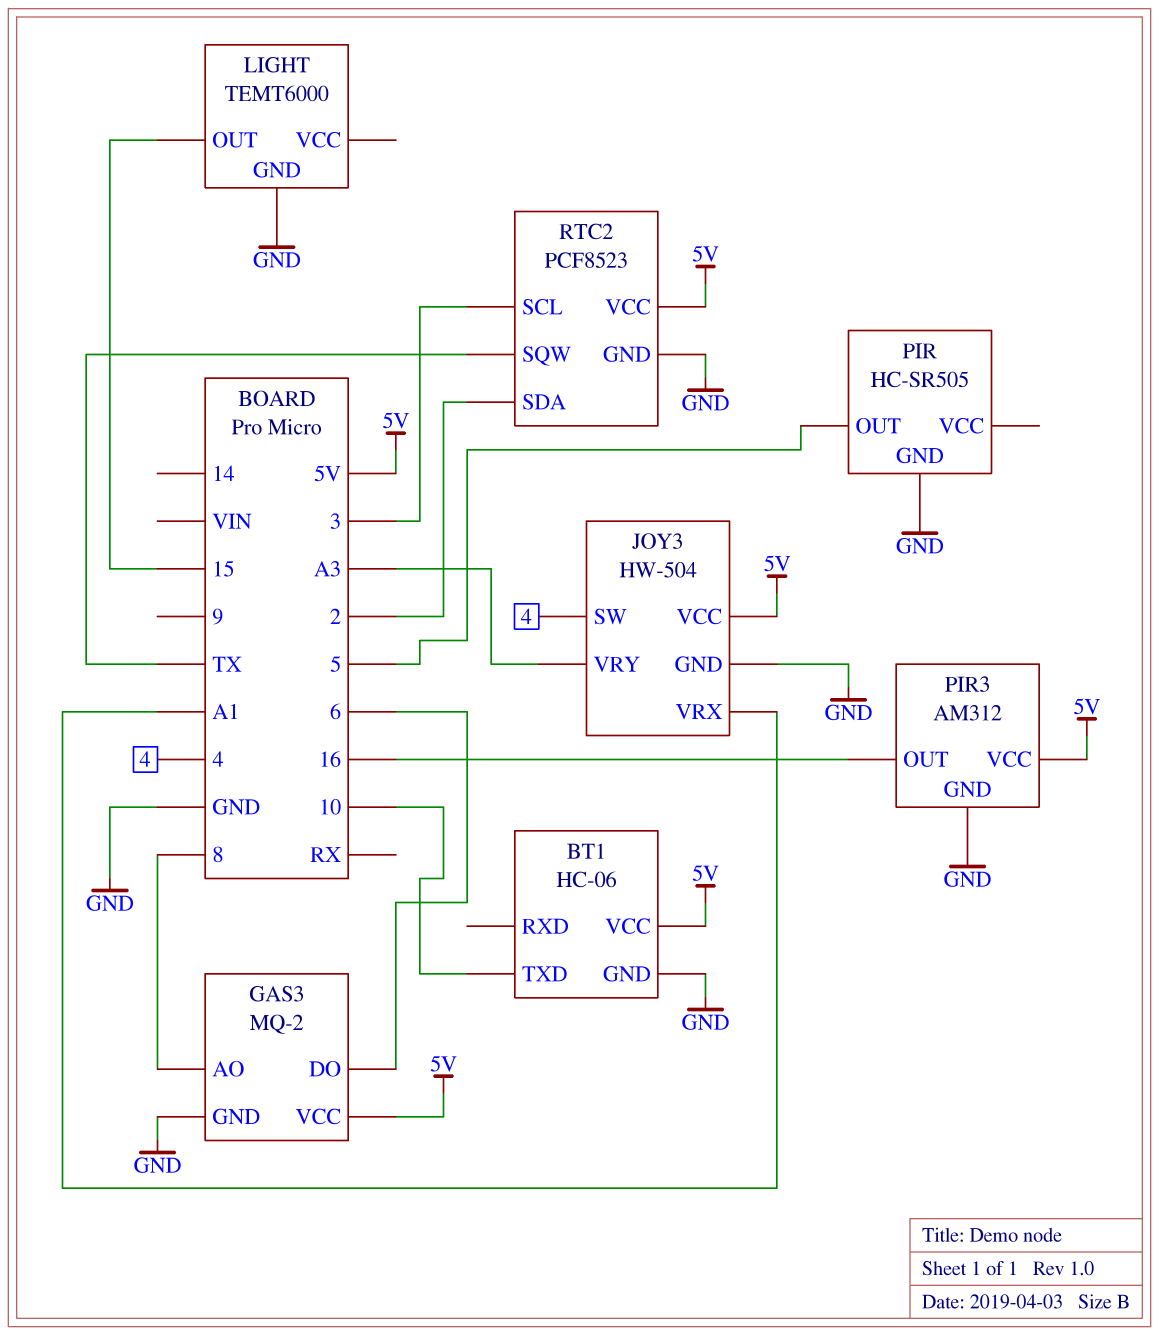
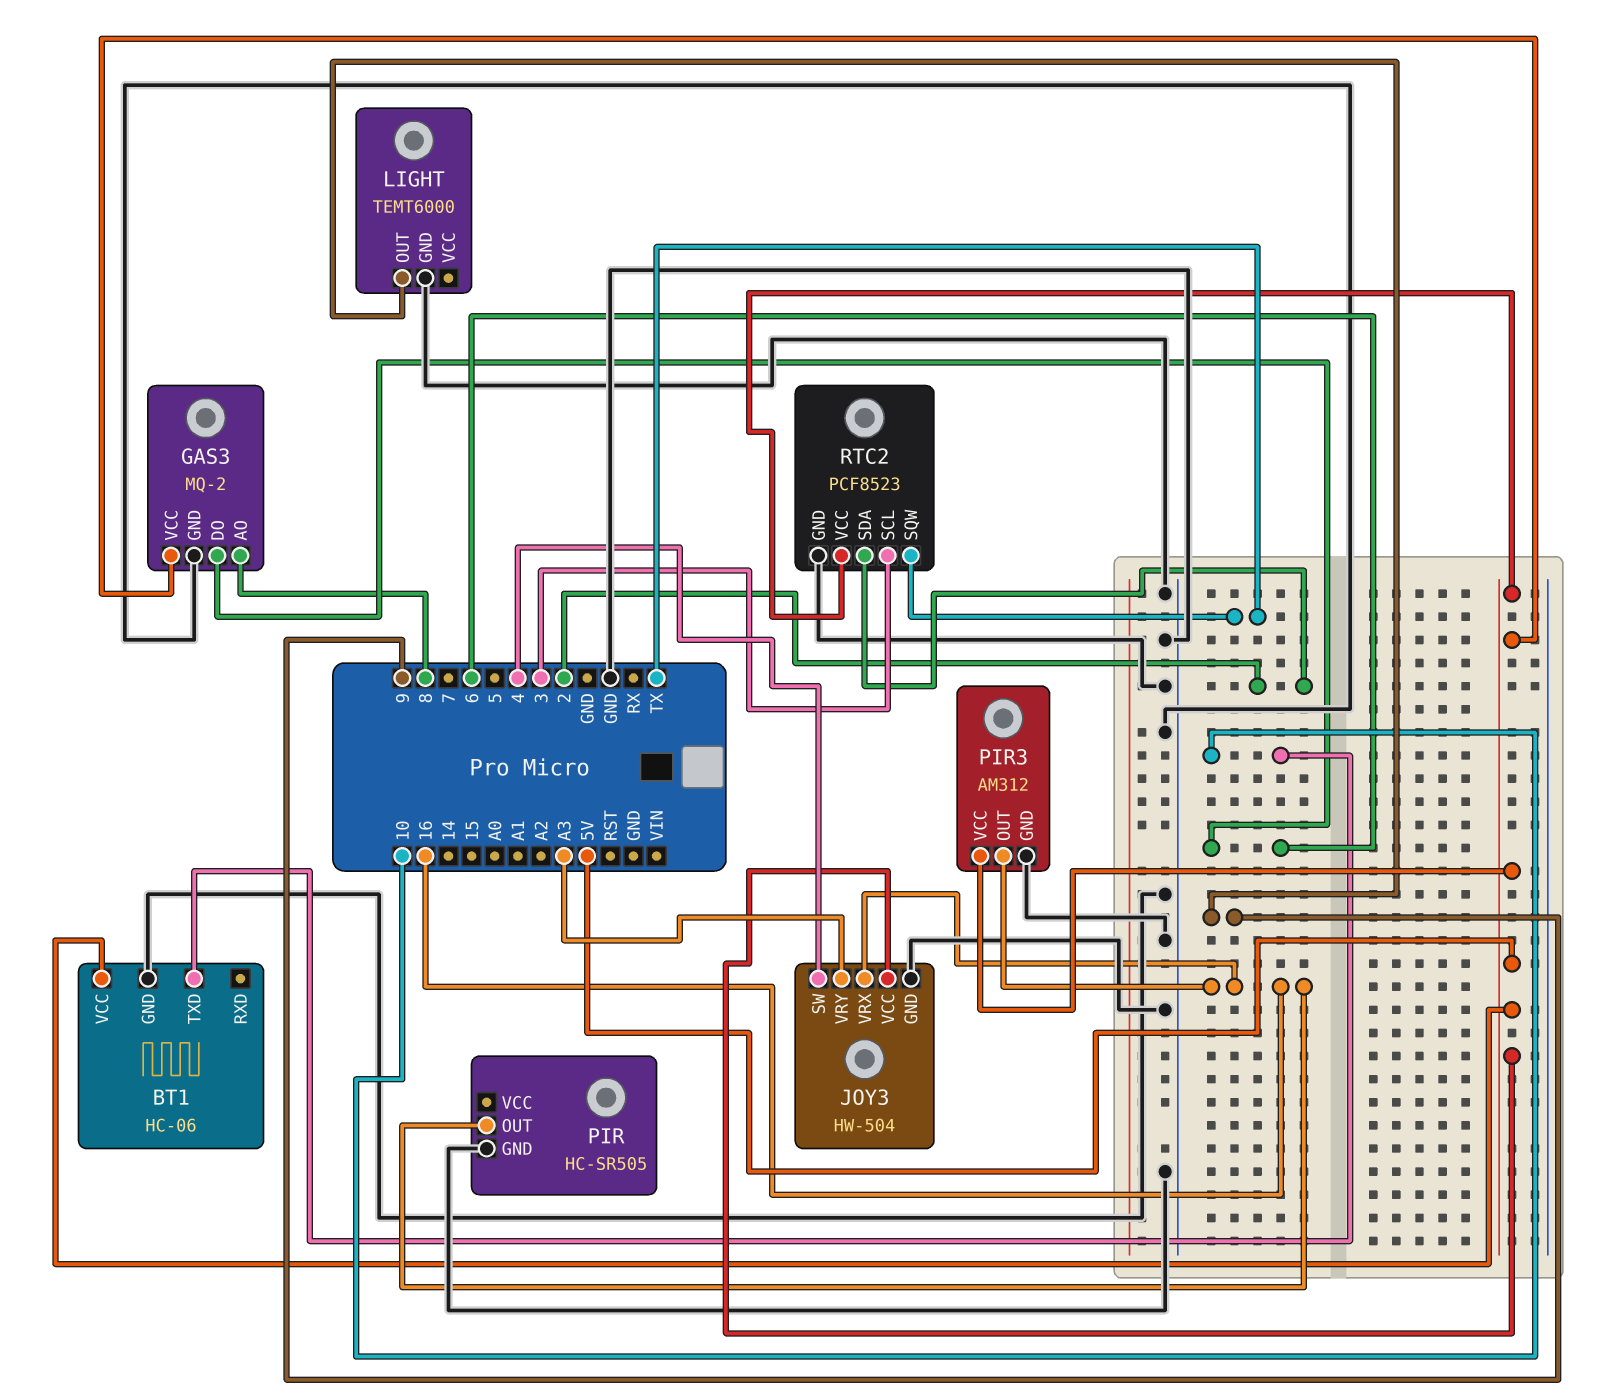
JOY3 pin VRX: A1 -> 16
LIGHT pin OUT: 15 -> 9
PIR pin OUT: 5 -> 16

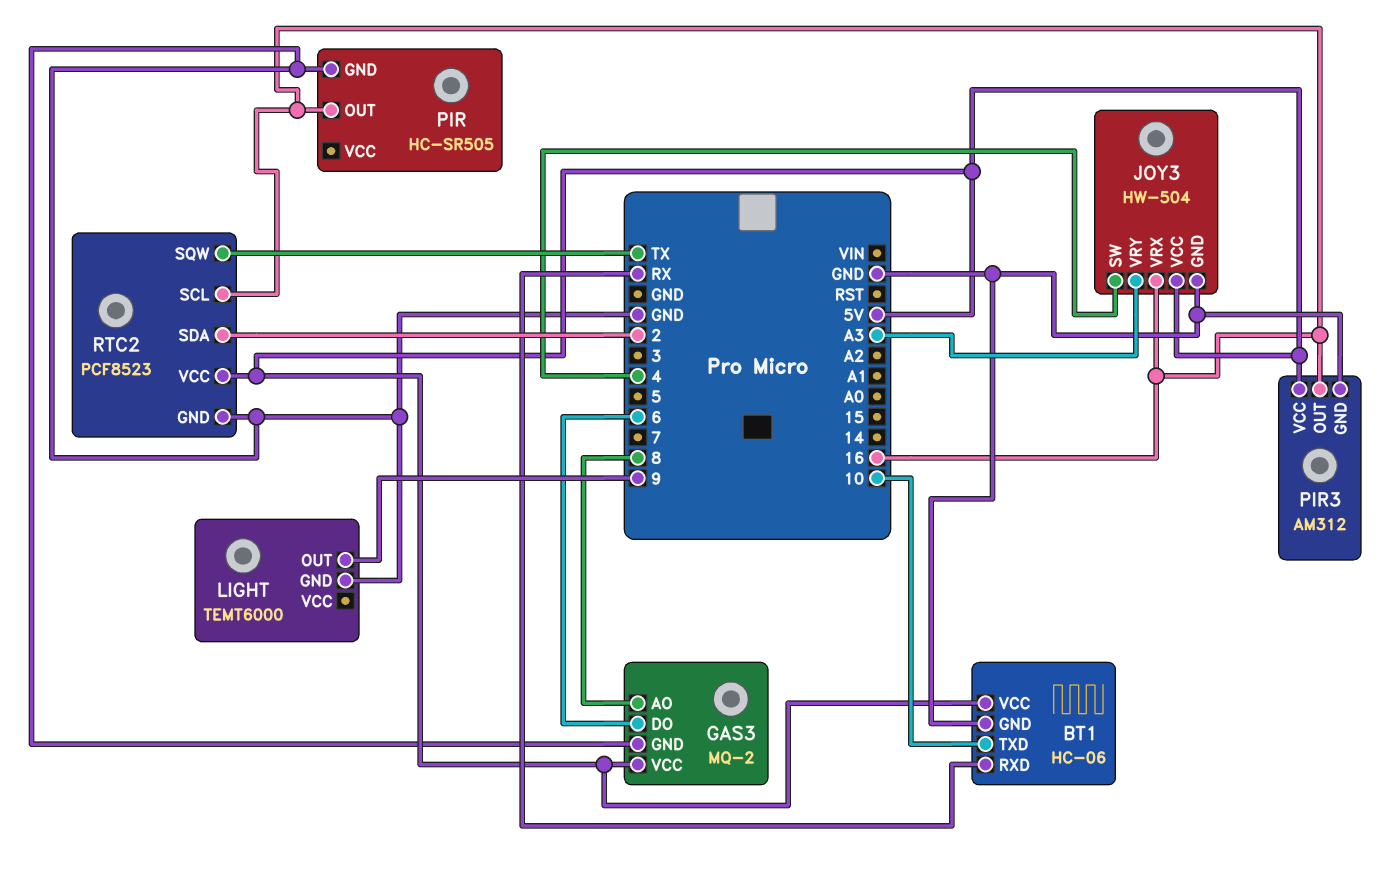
BT1 pin RXD: none -> RX
RTC2 pin SCL: 3 -> 16

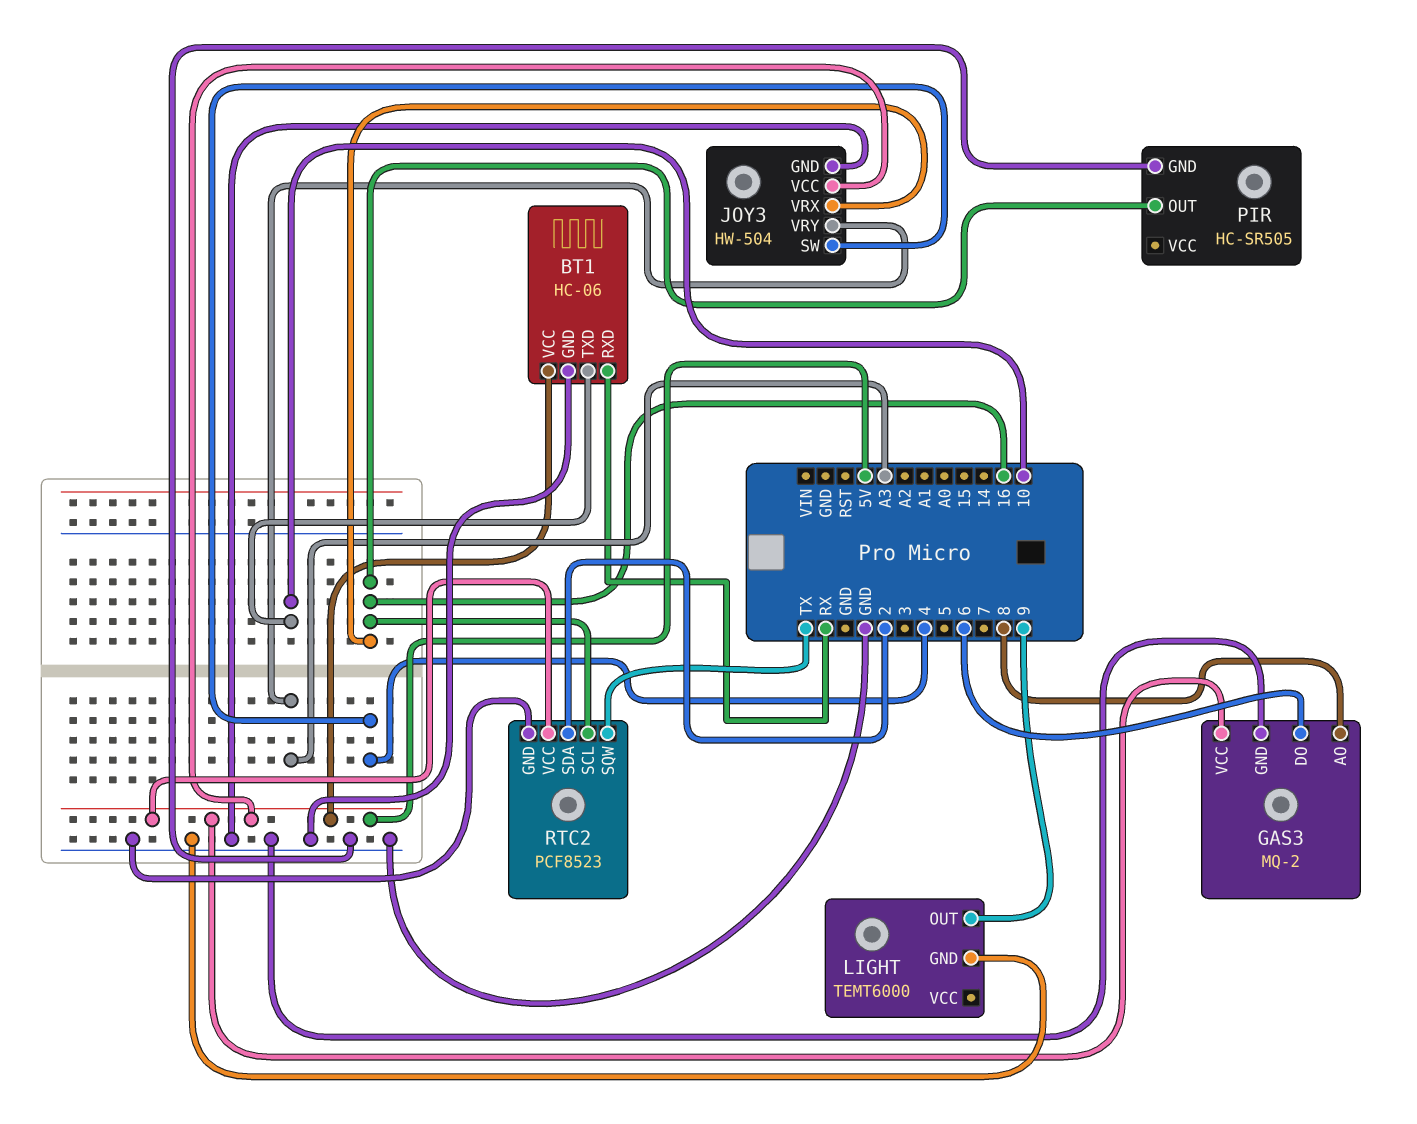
PIR3: AM312 -> none
PIR3 pin GND: GND -> none
PIR3 pin OUT: 16 -> none
PIR3 pin VCC: 5V -> none

